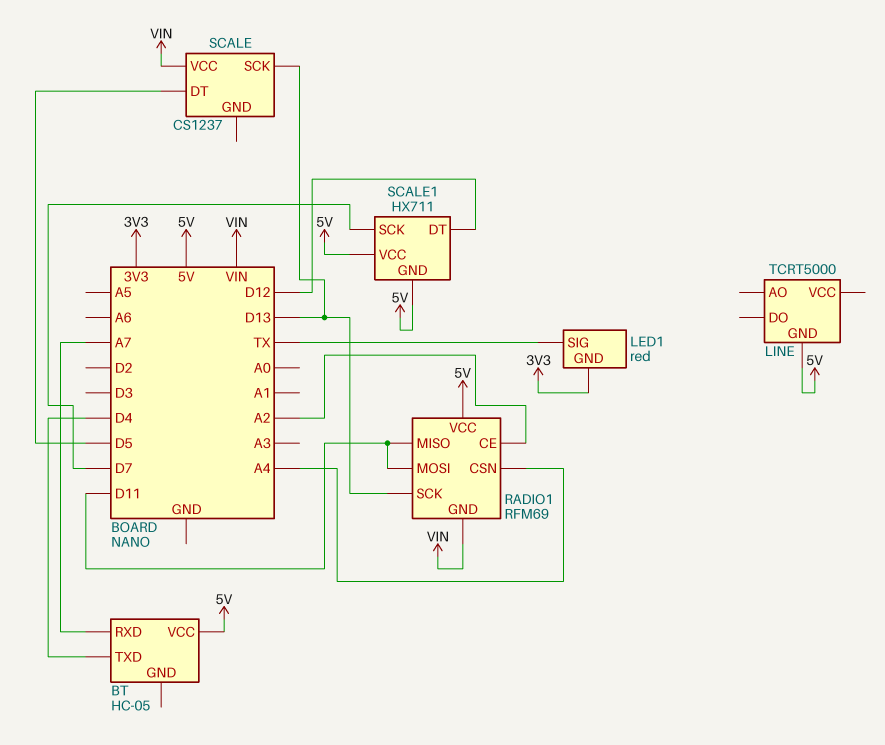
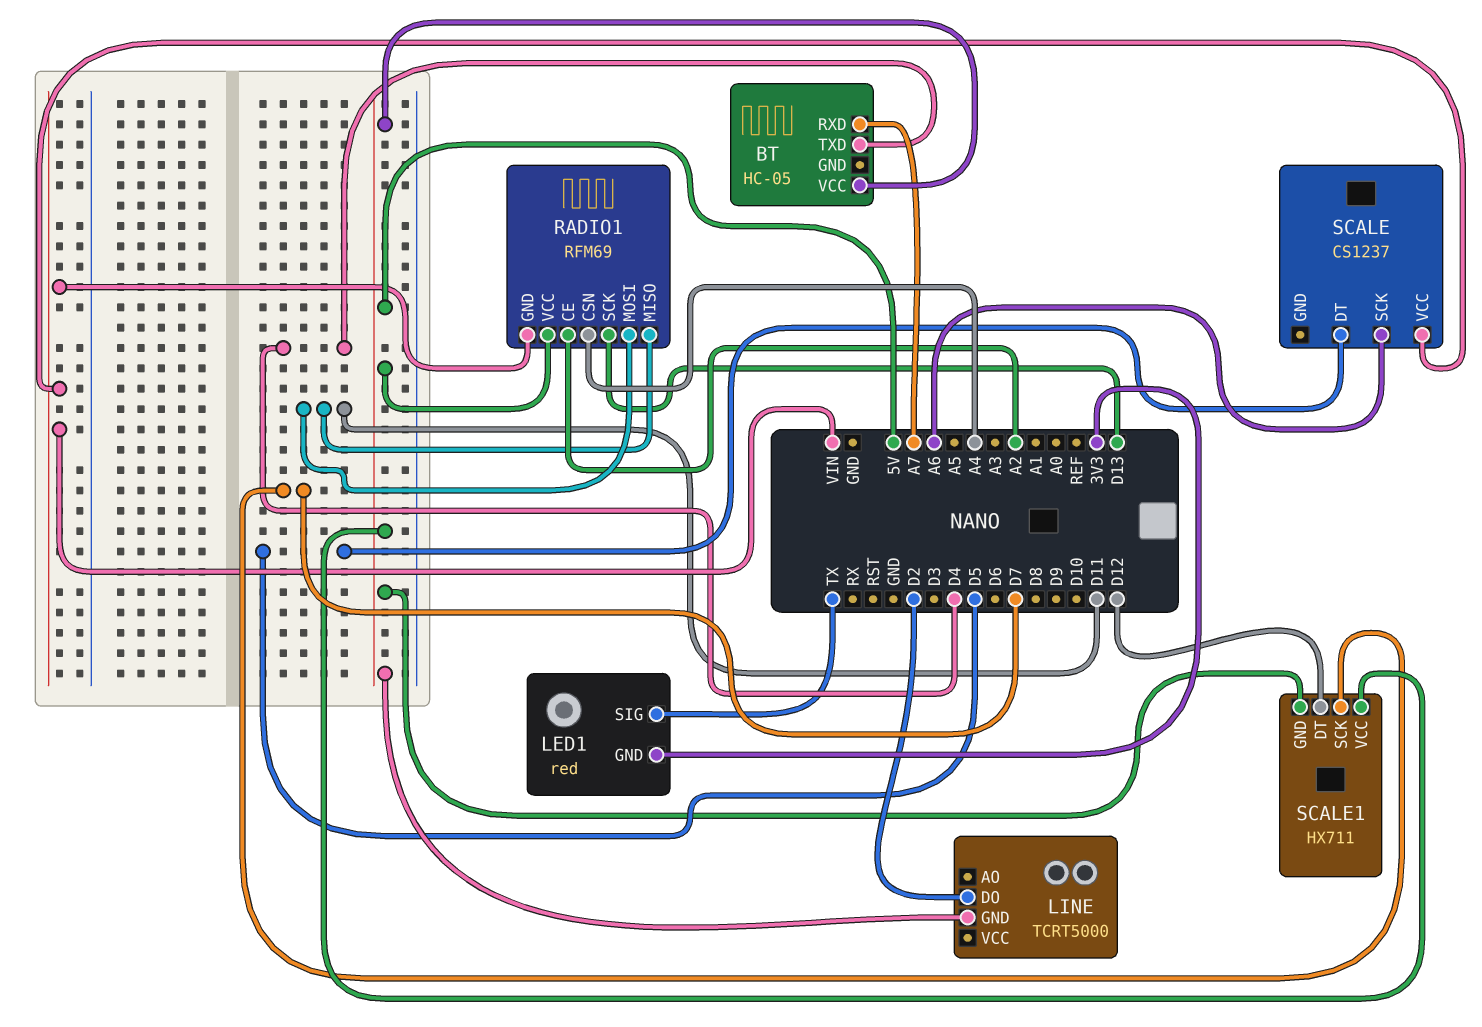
LINE pin DO: none -> D2
SCALE pin SCK: D13 -> A6

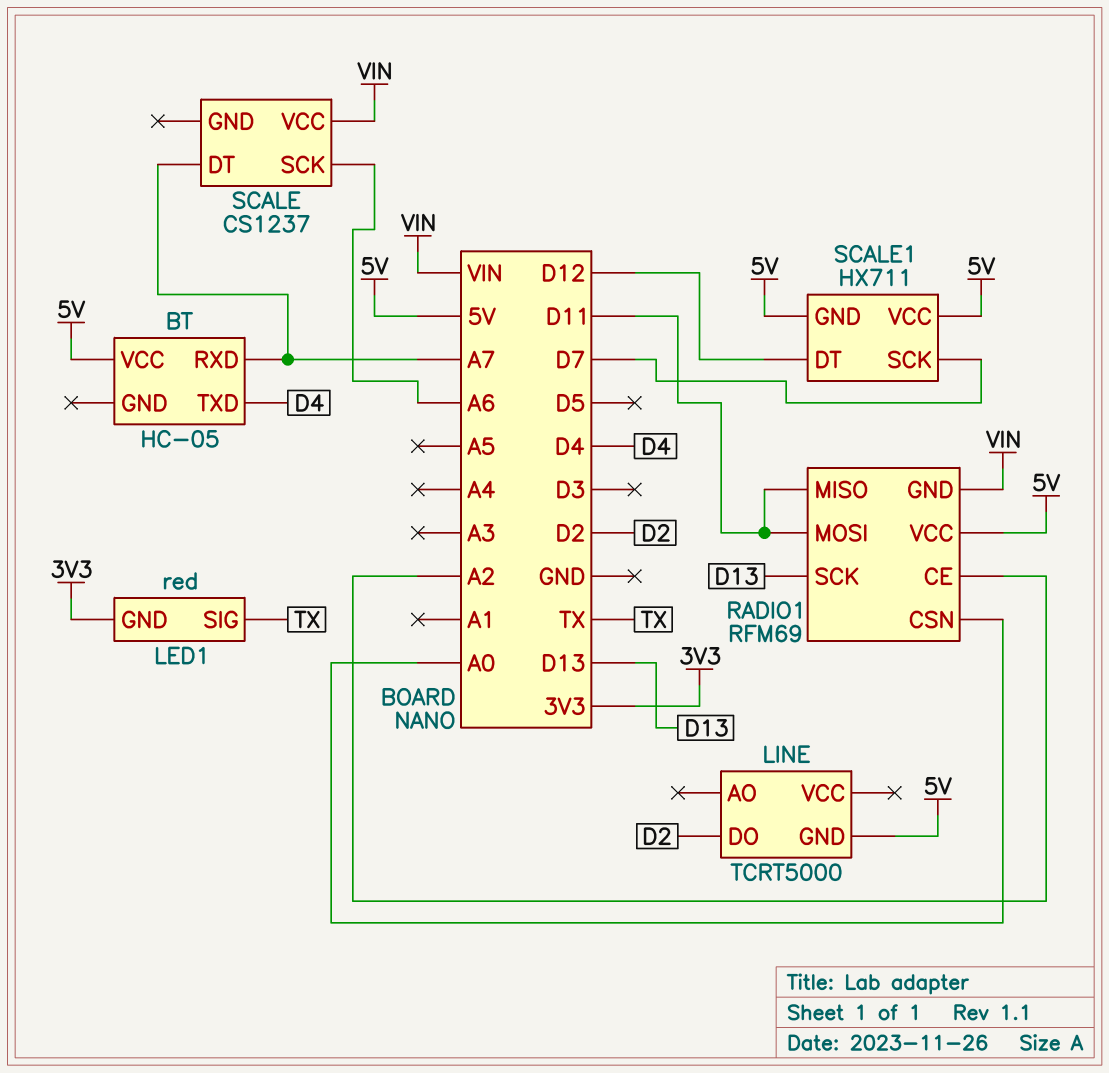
RADIO1 pin CSN: A4 -> A0
SCALE pin DT: D5 -> A7

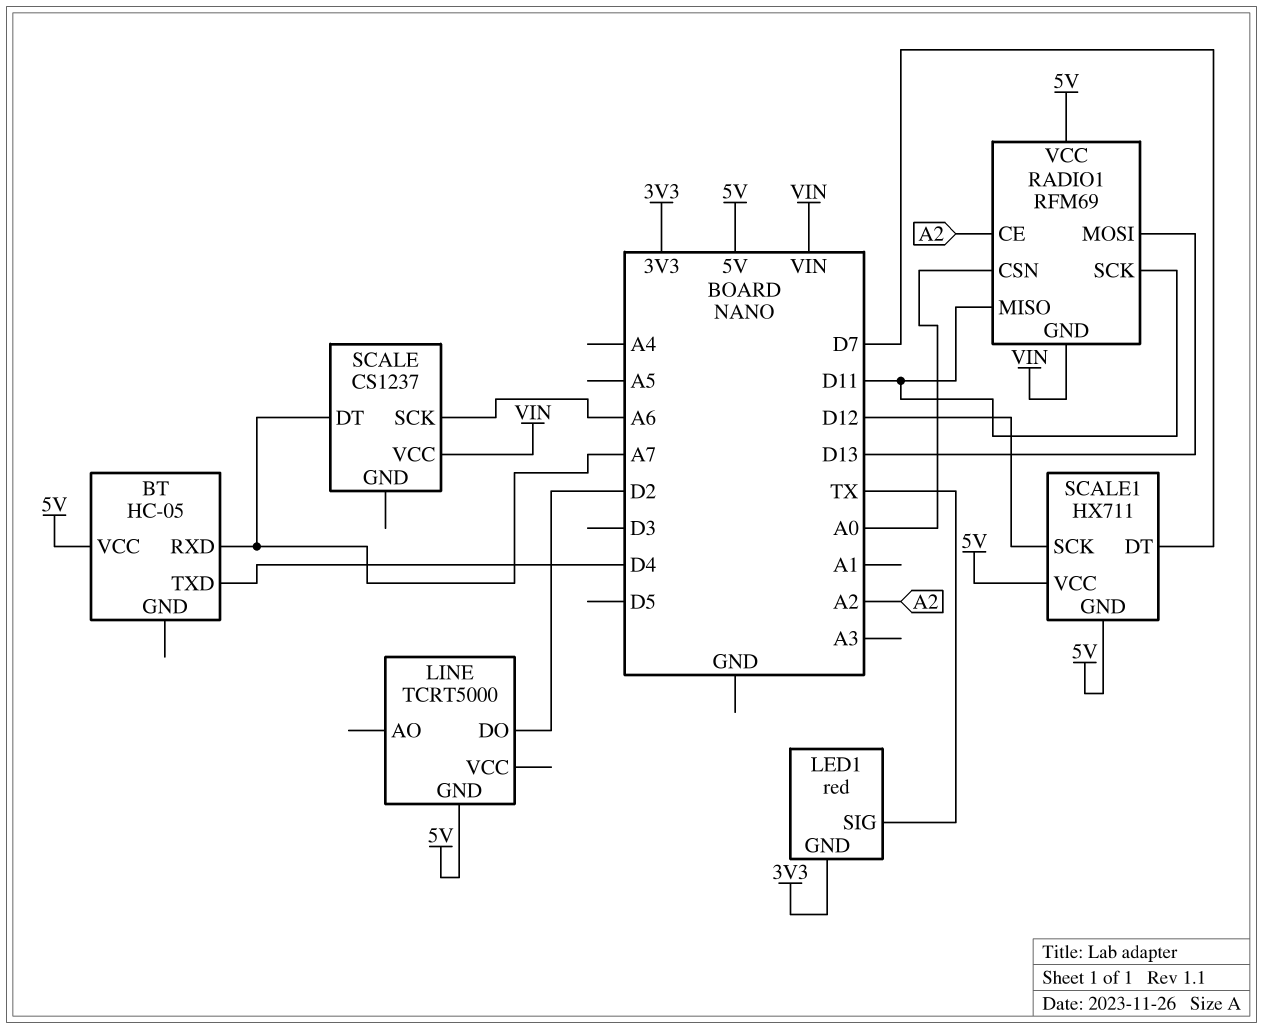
RADIO1 pin MOSI: D11 -> D13
RADIO1 pin SCK: D13 -> D11
SCALE1 pin DT: D12 -> D7
SCALE1 pin SCK: D7 -> D12

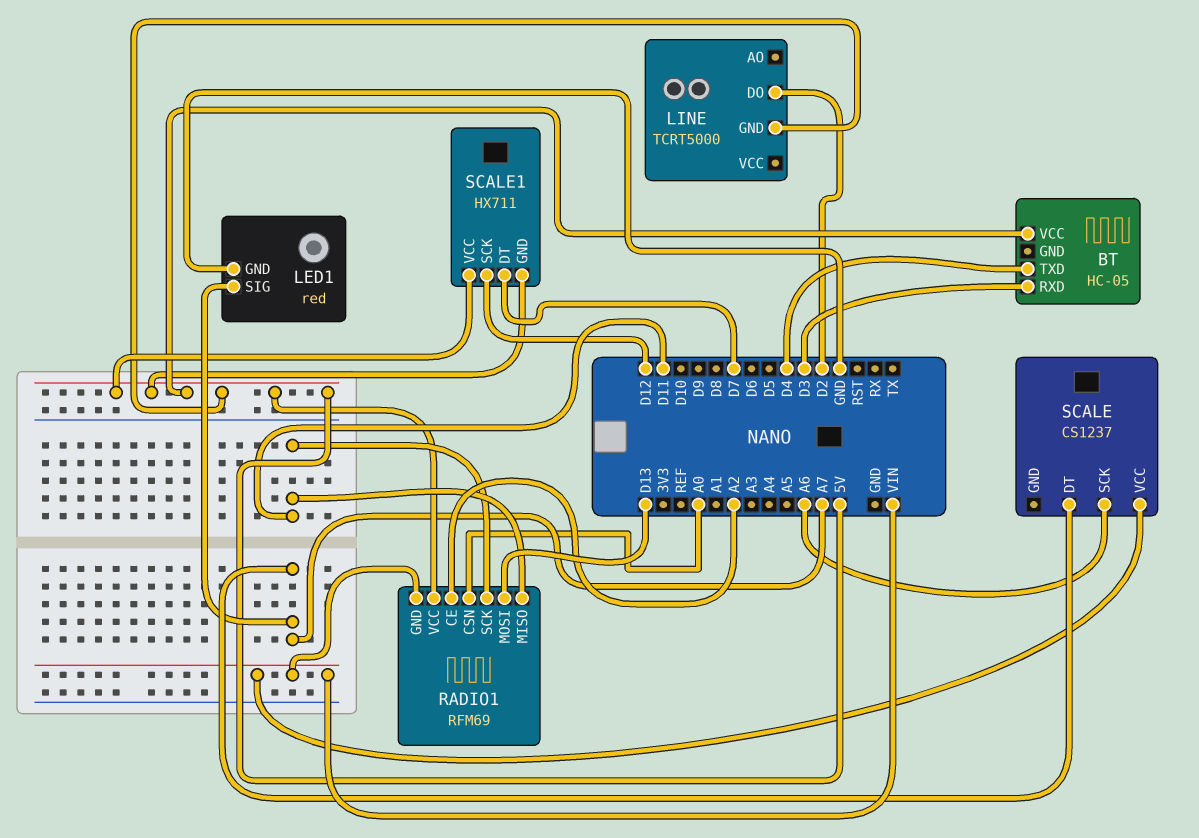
BT pin RXD: A7 -> D3
LED1 pin GND: 3V3 -> GND
LED1 pin SIG: TX -> A7

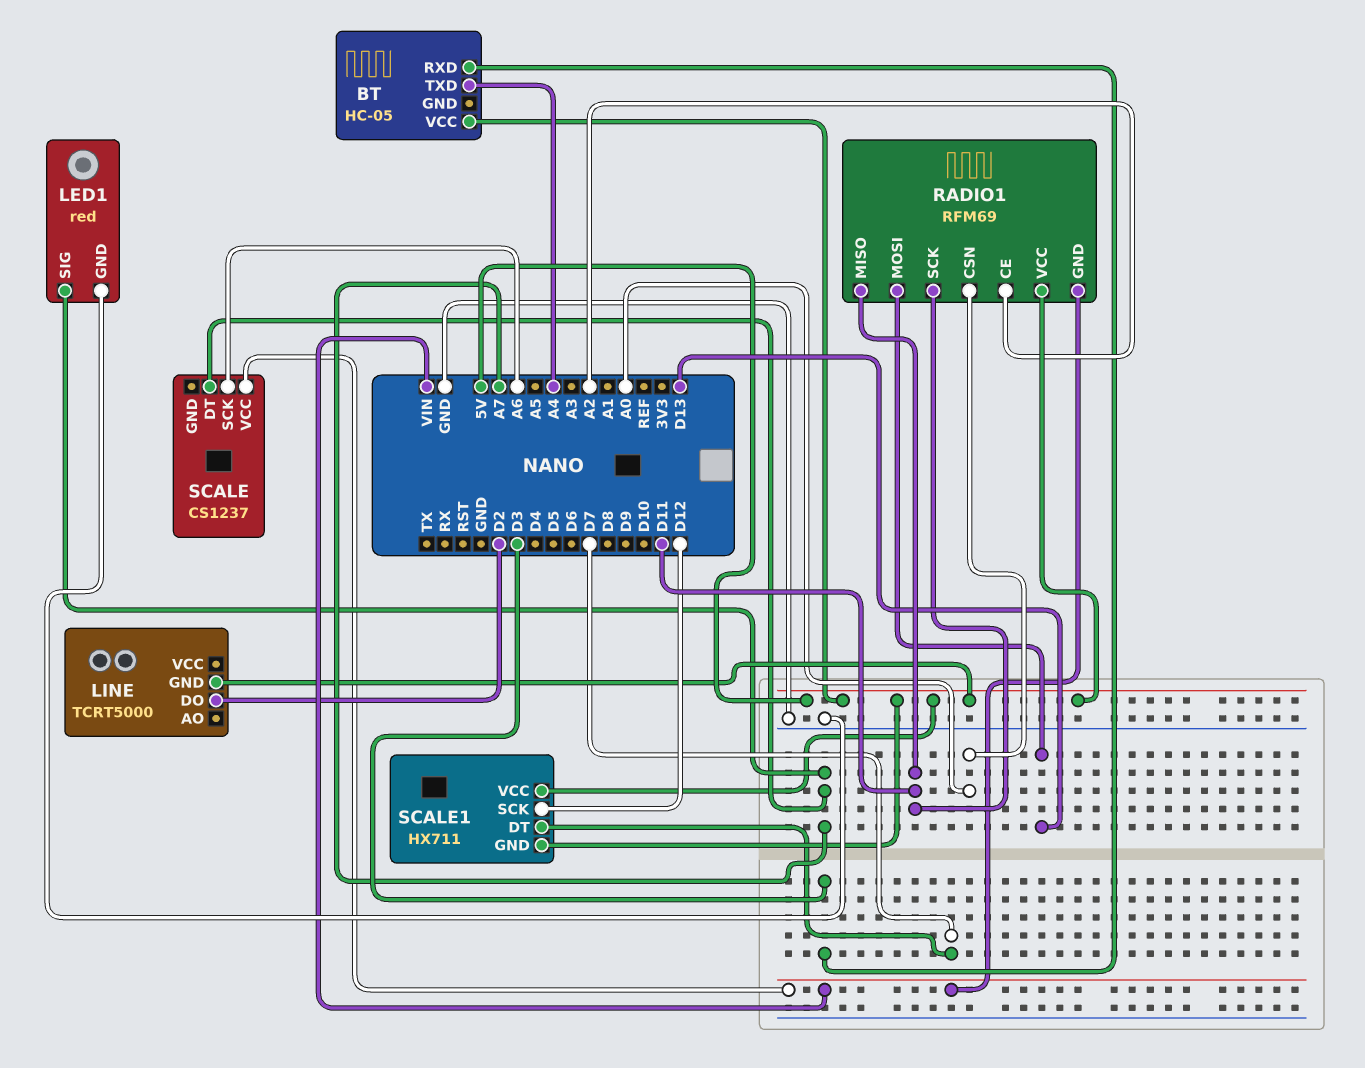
BT pin TXD: D4 -> A4

